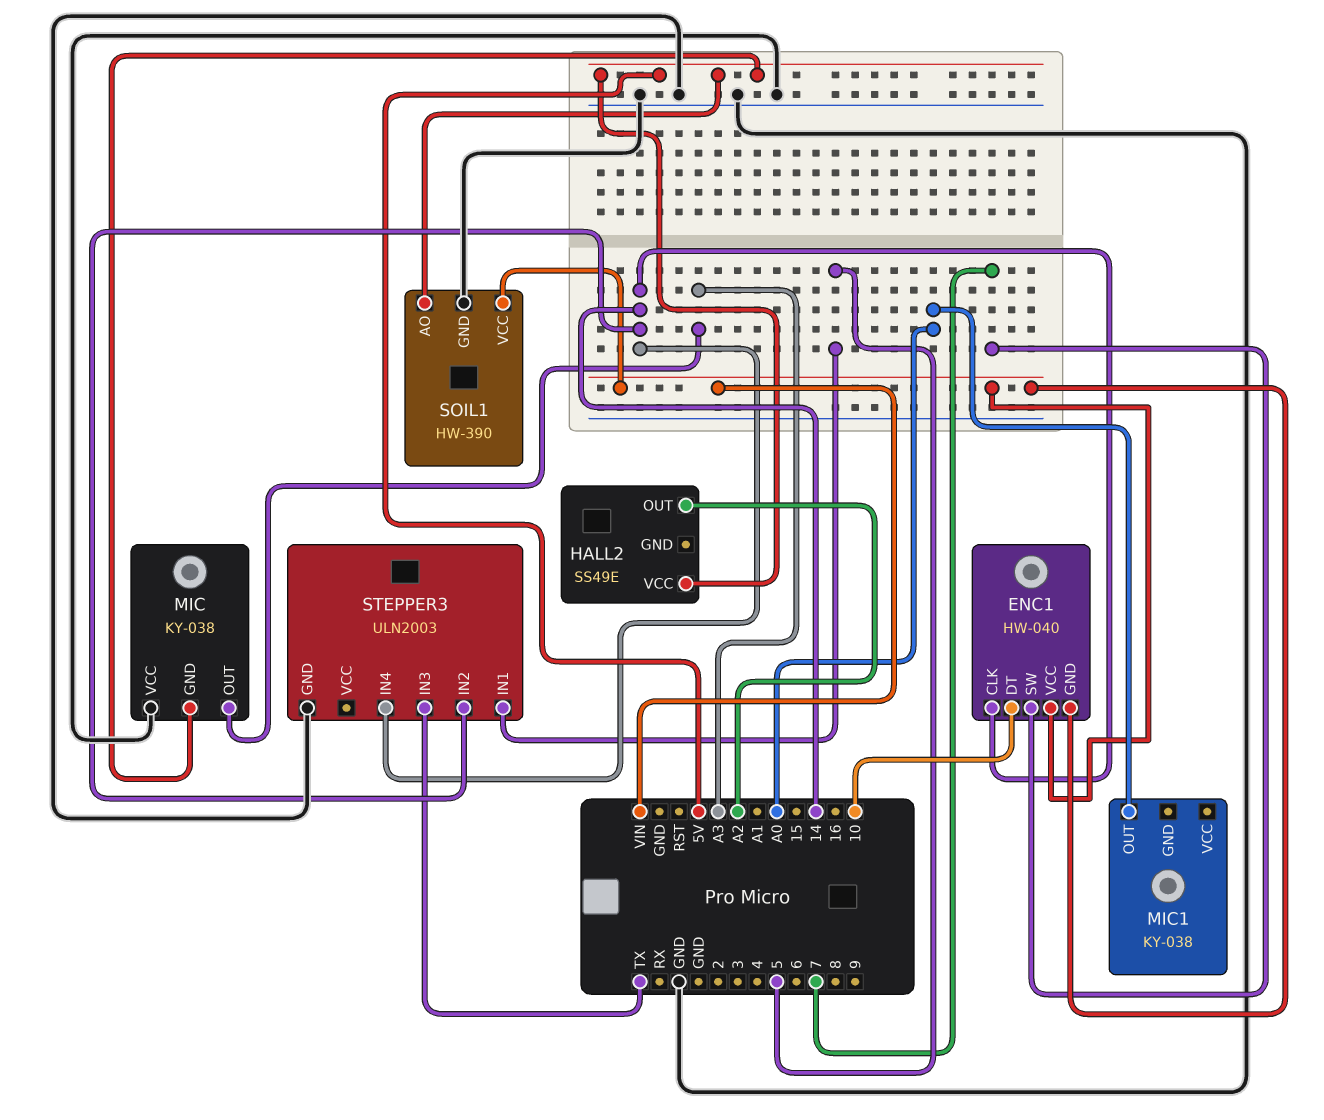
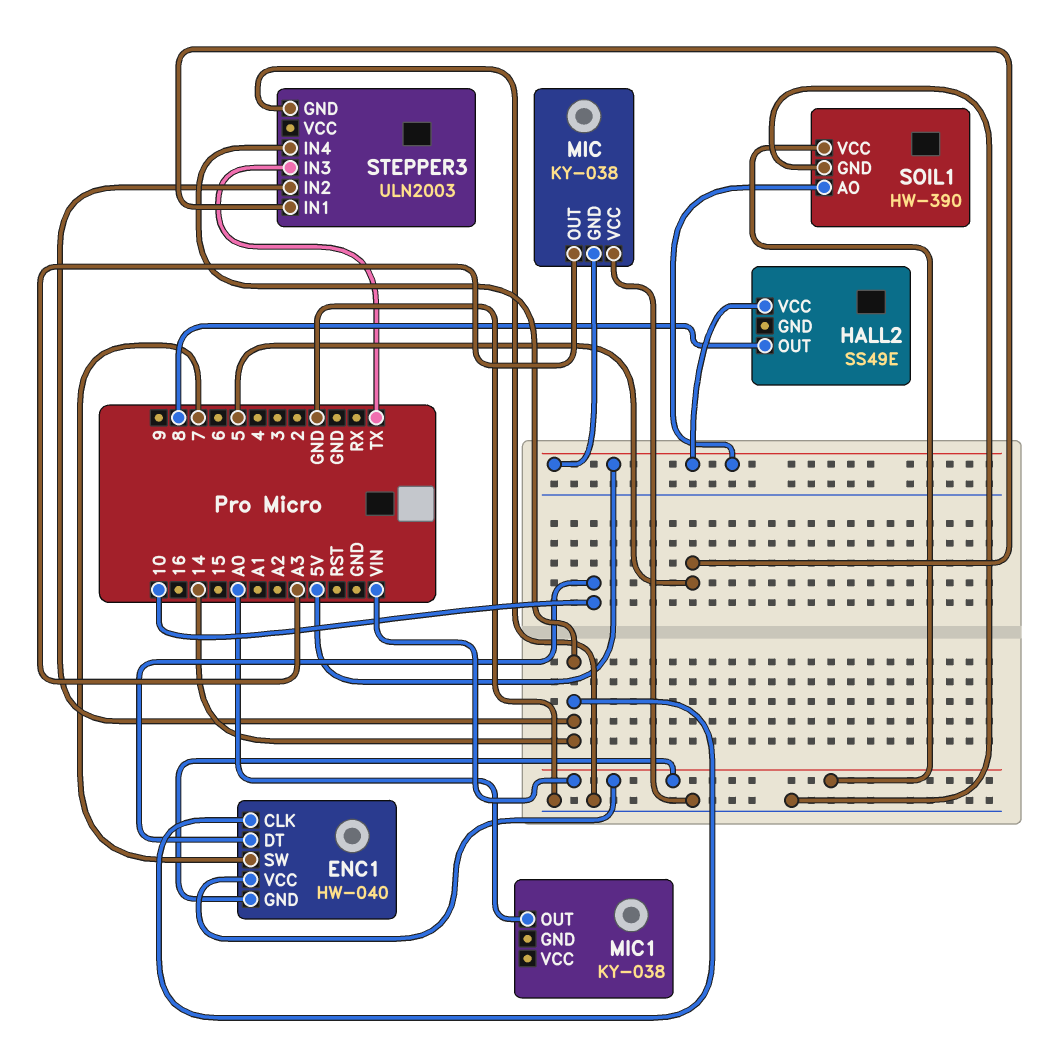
HALL2 pin OUT: A2 -> 8

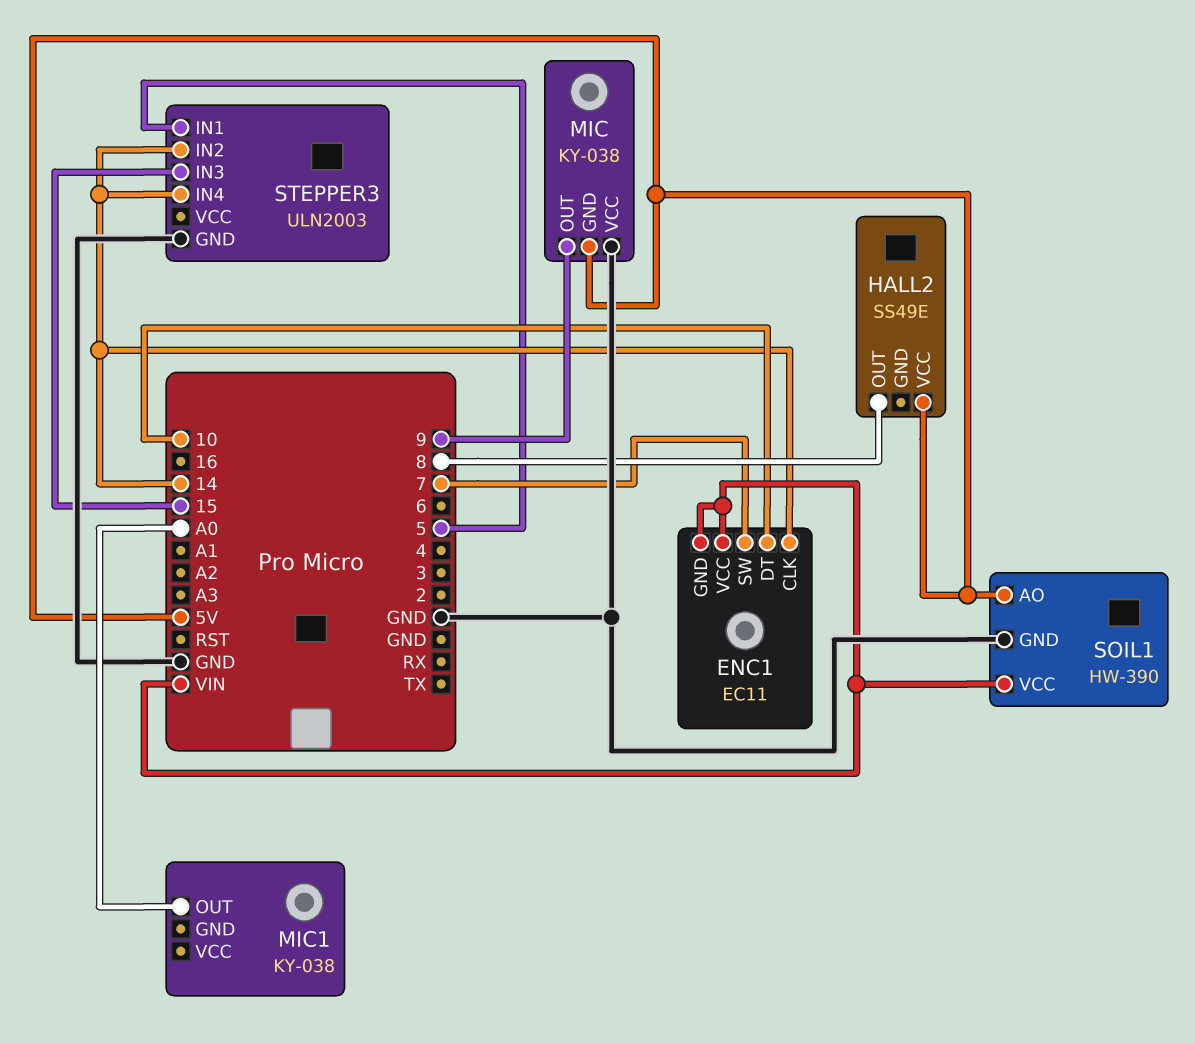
ENC1: HW-040 -> EC11
MIC pin OUT: A3 -> 9
STEPPER3 pin IN3: TX -> 15

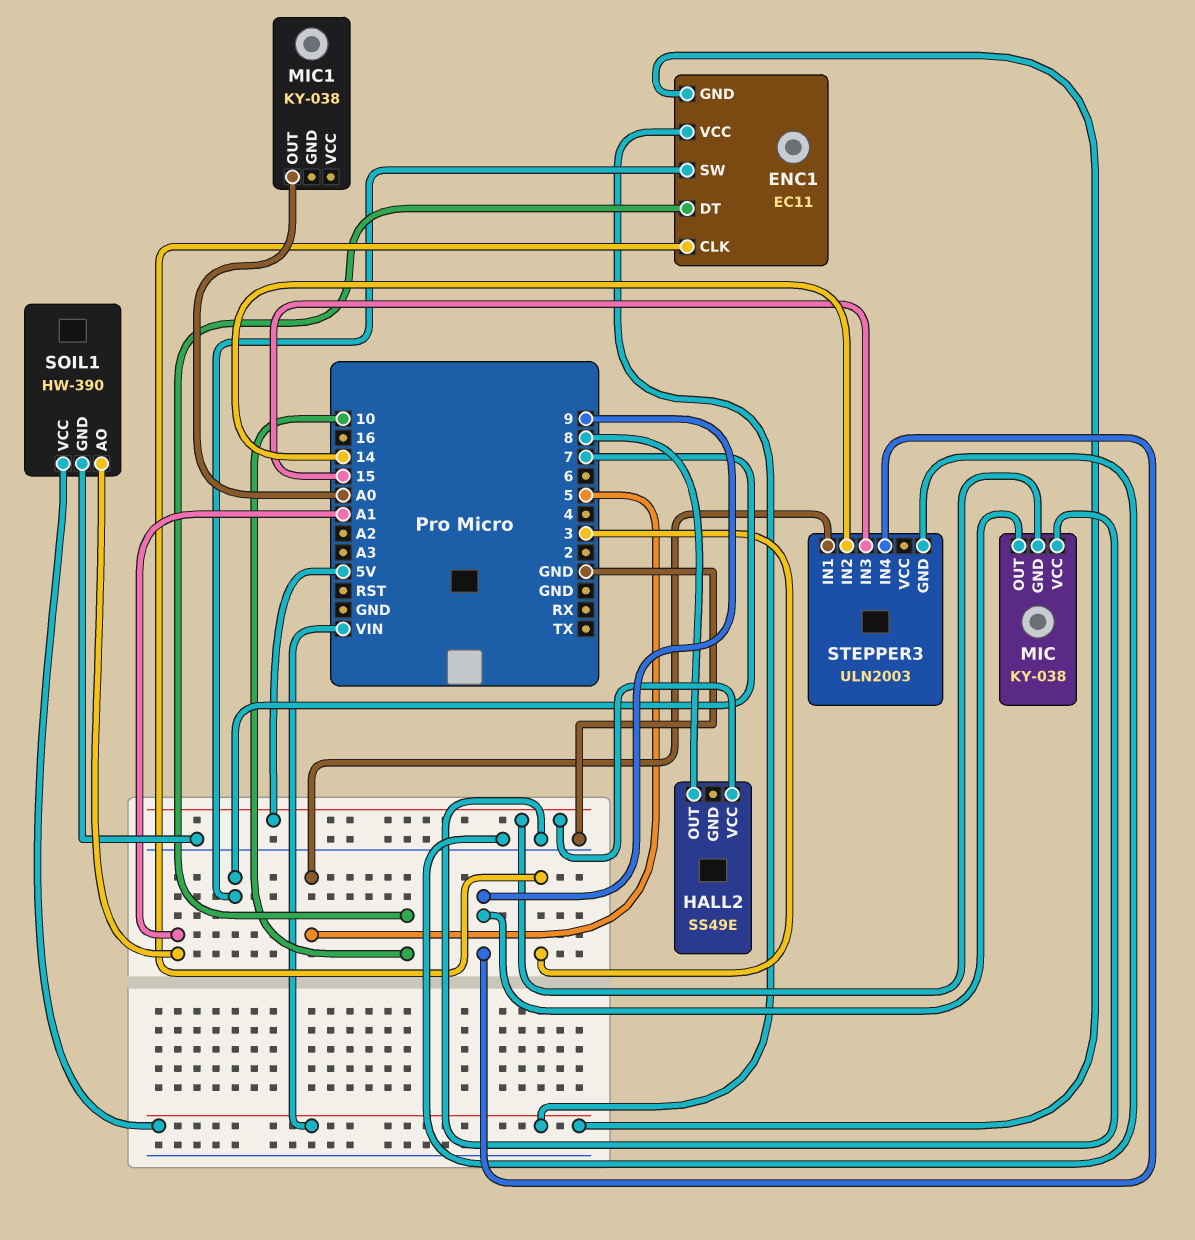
ENC1 pin CLK: 14 -> 3
SOIL1 pin AO: 5V -> A1
STEPPER3 pin IN4: 14 -> 9

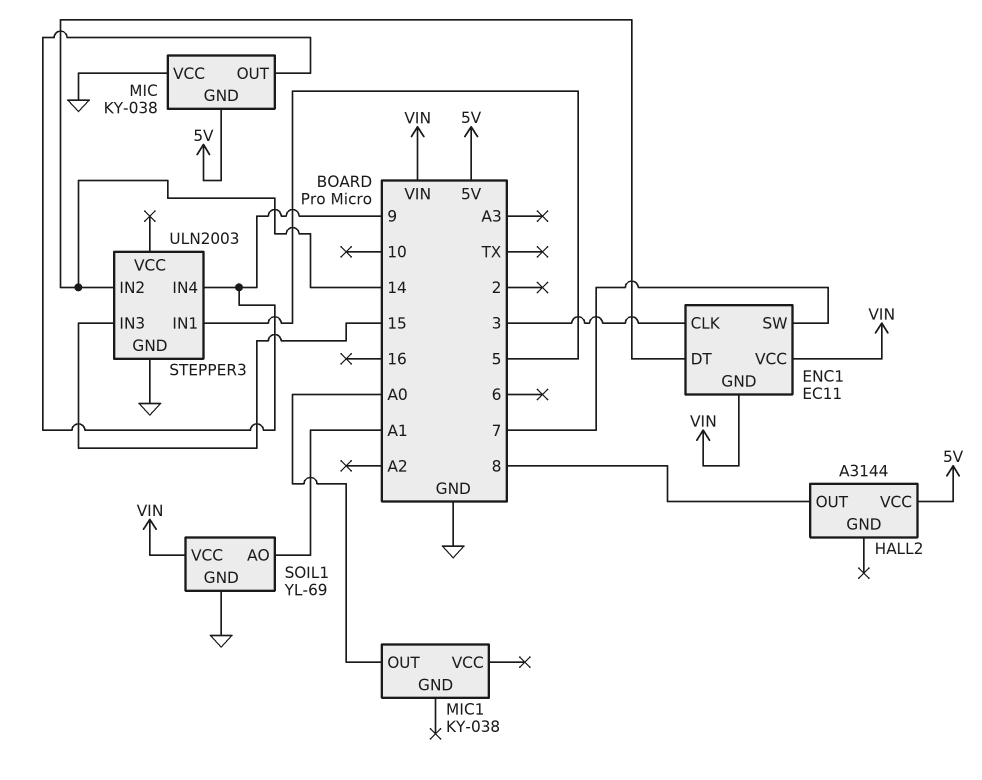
ENC1 pin DT: 10 -> 14
HALL2: SS49E -> A3144
SOIL1: HW-390 -> YL-69

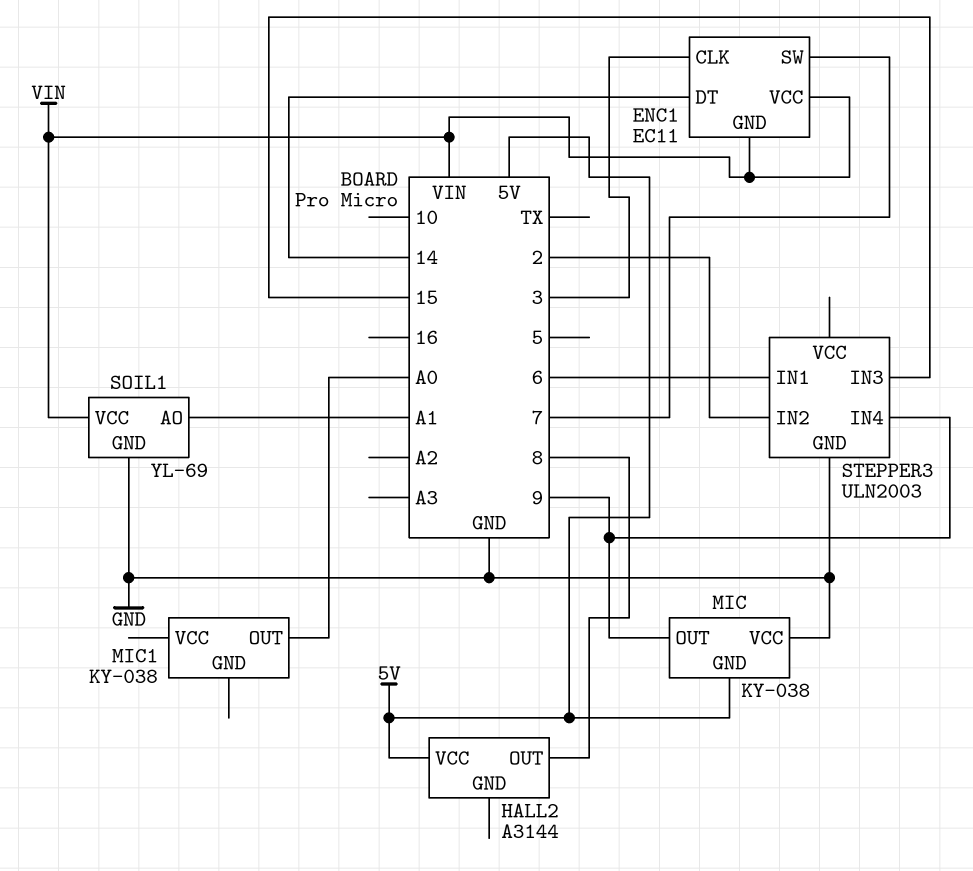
STEPPER3 pin IN1: 5 -> 6
STEPPER3 pin IN2: 14 -> 2

